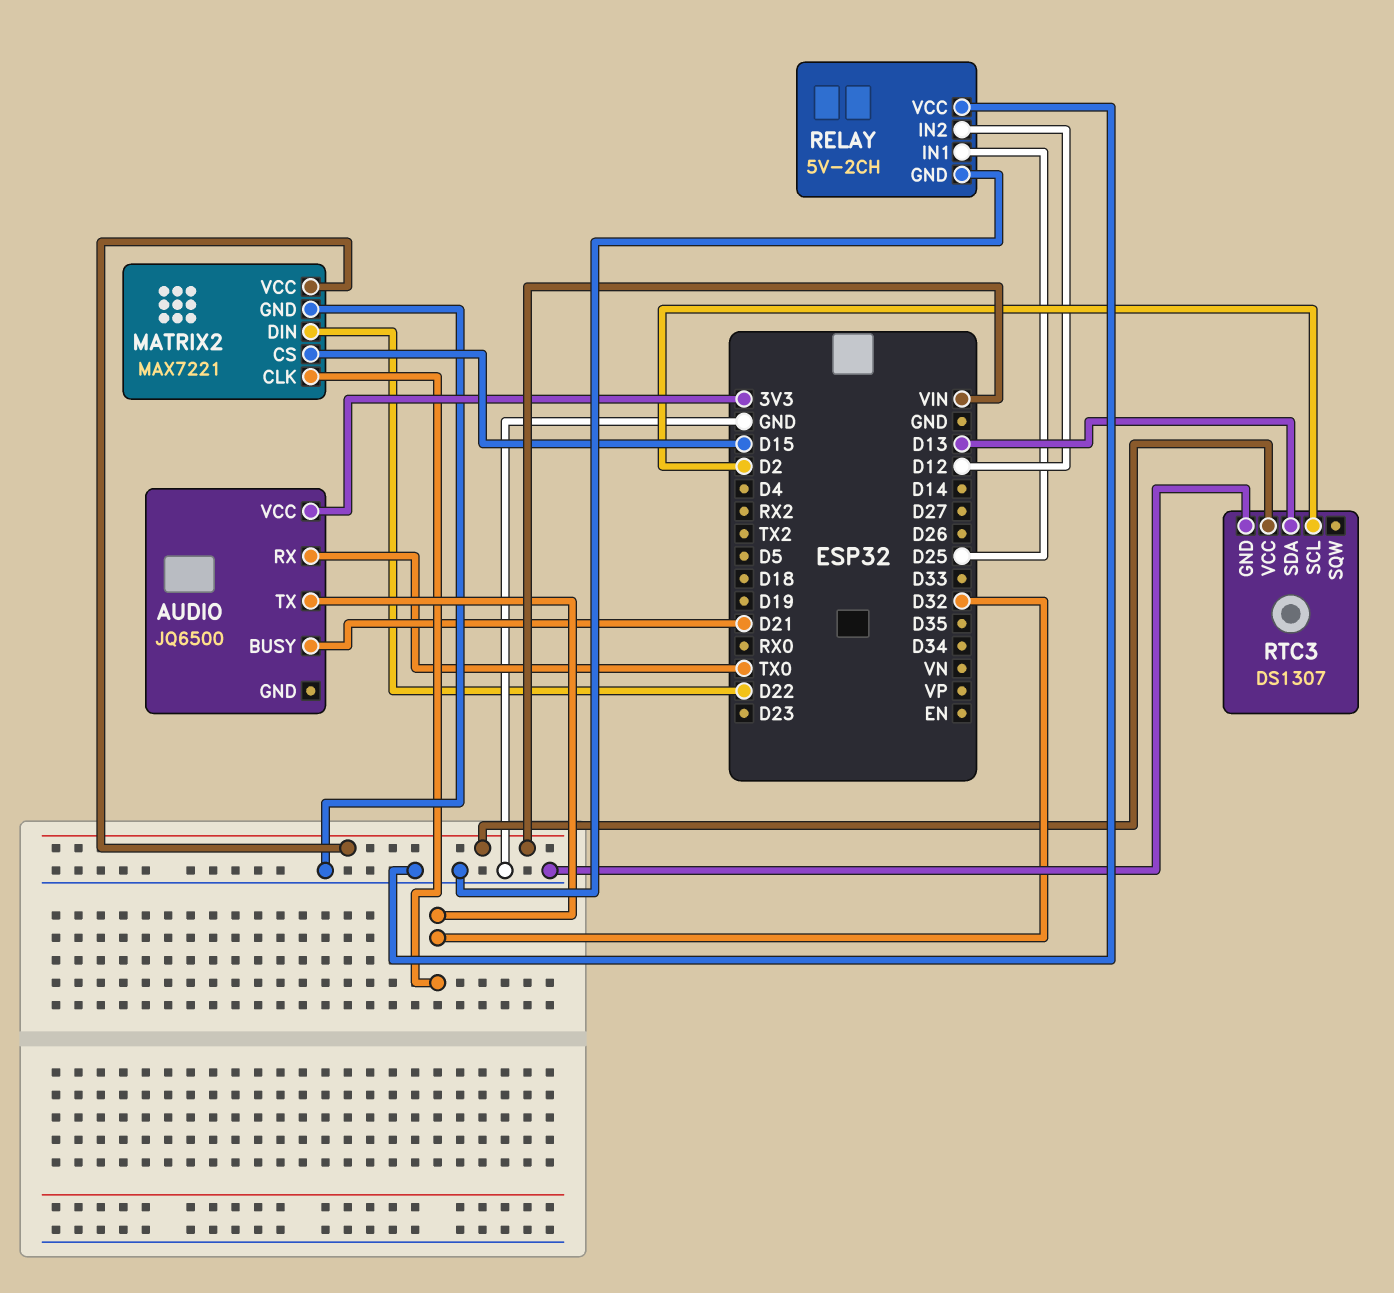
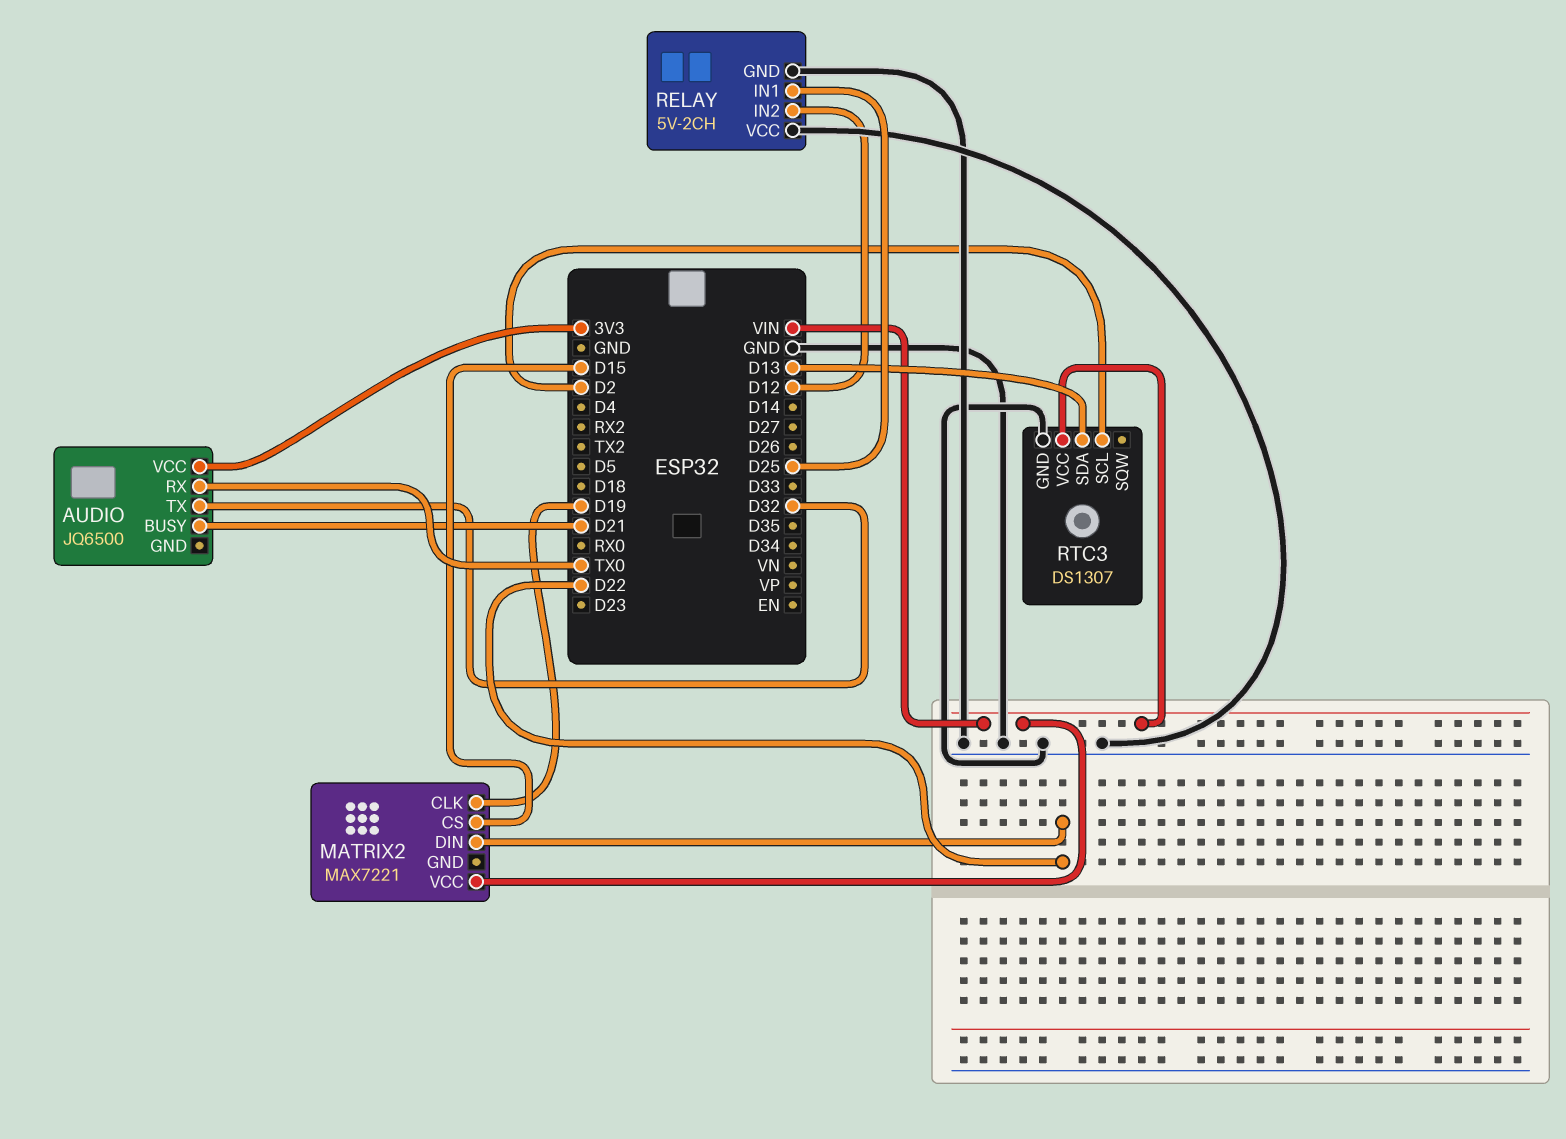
MATRIX2 pin CLK: D32 -> D19
MATRIX2 pin GND: GND -> none

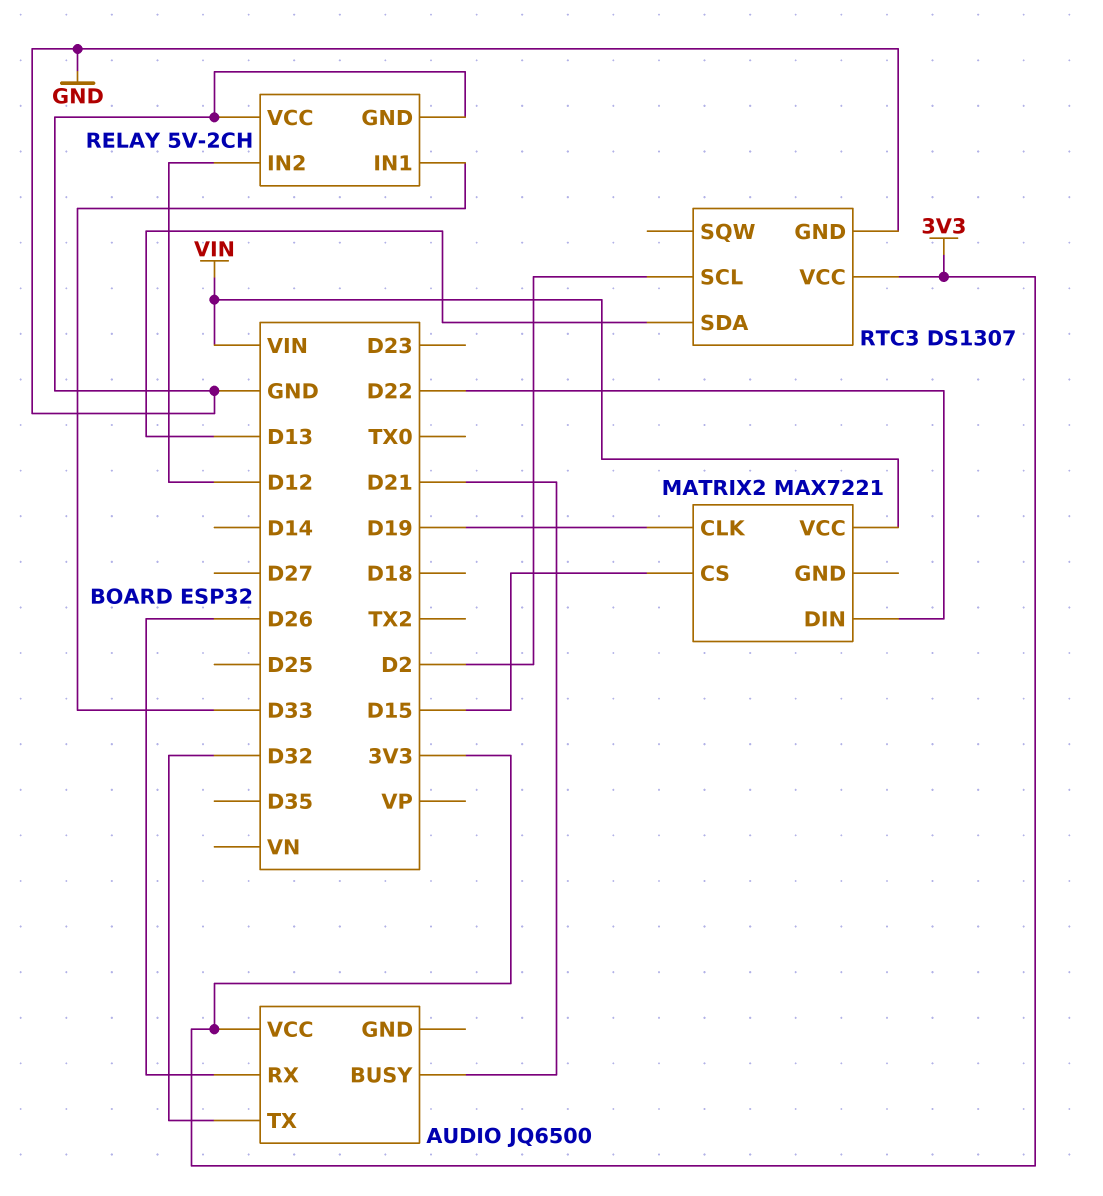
AUDIO pin RX: TX0 -> D26
RELAY pin IN1: D25 -> D33
RTC3 pin VCC: VIN -> 3V3

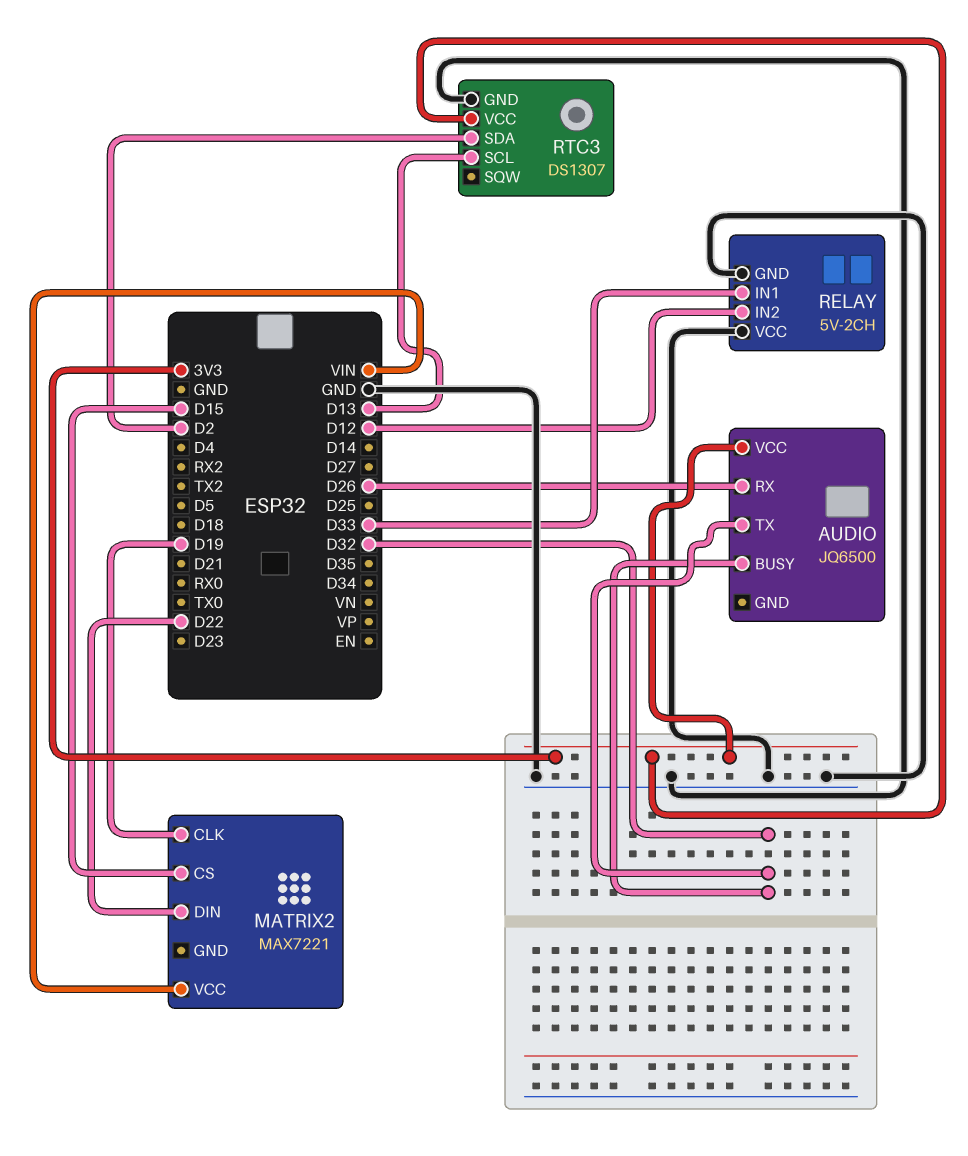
AUDIO pin BUSY: D21 -> D32
RTC3 pin SCL: D2 -> D13
RTC3 pin SDA: D13 -> D2

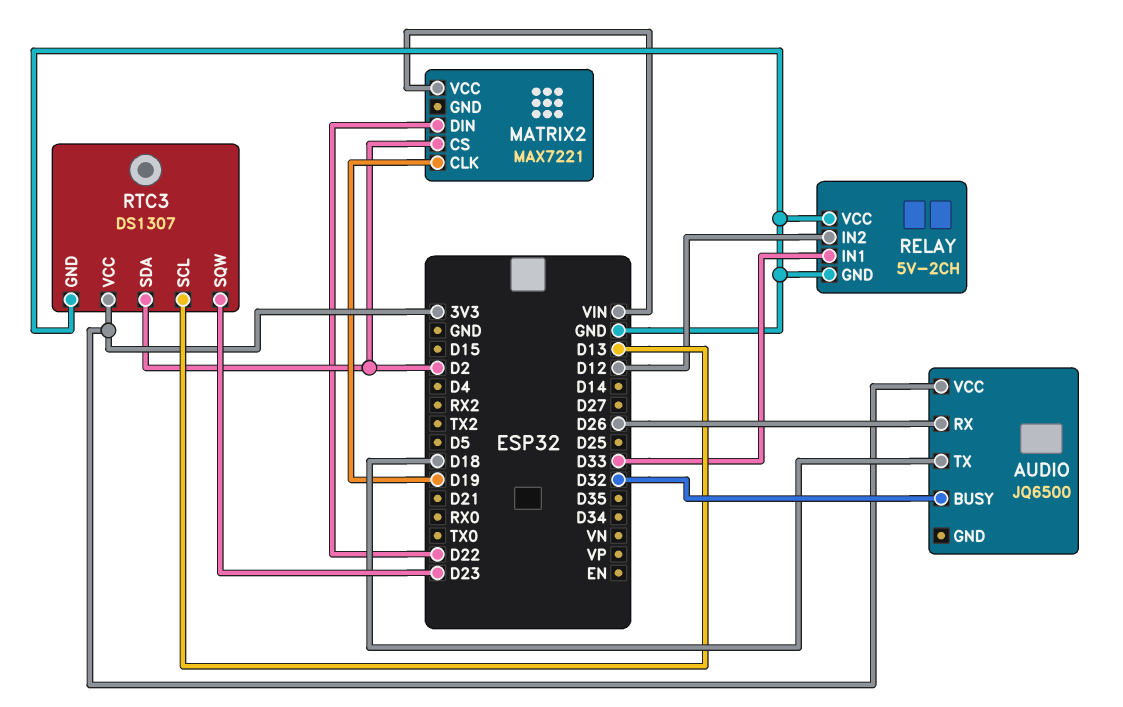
AUDIO pin TX: D32 -> D18
MATRIX2 pin CS: D15 -> D2
RTC3 pin SQW: none -> D23

